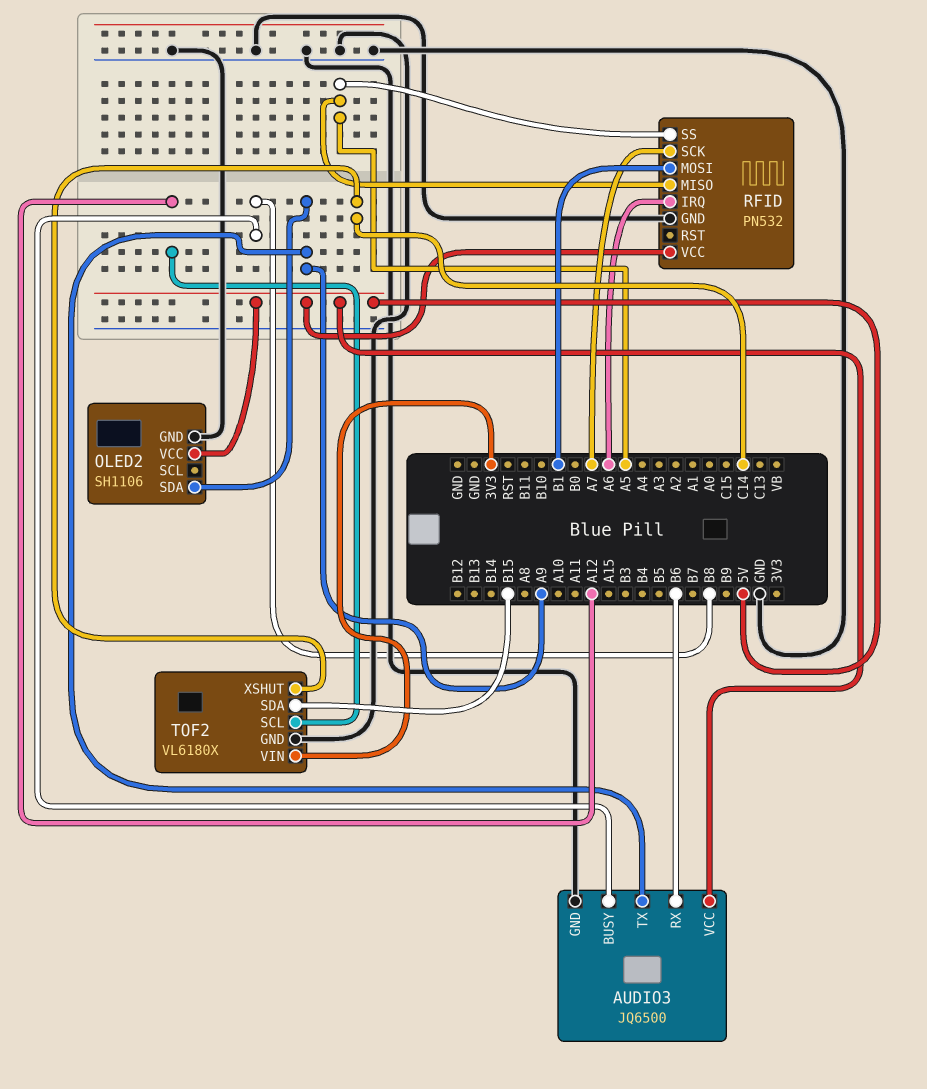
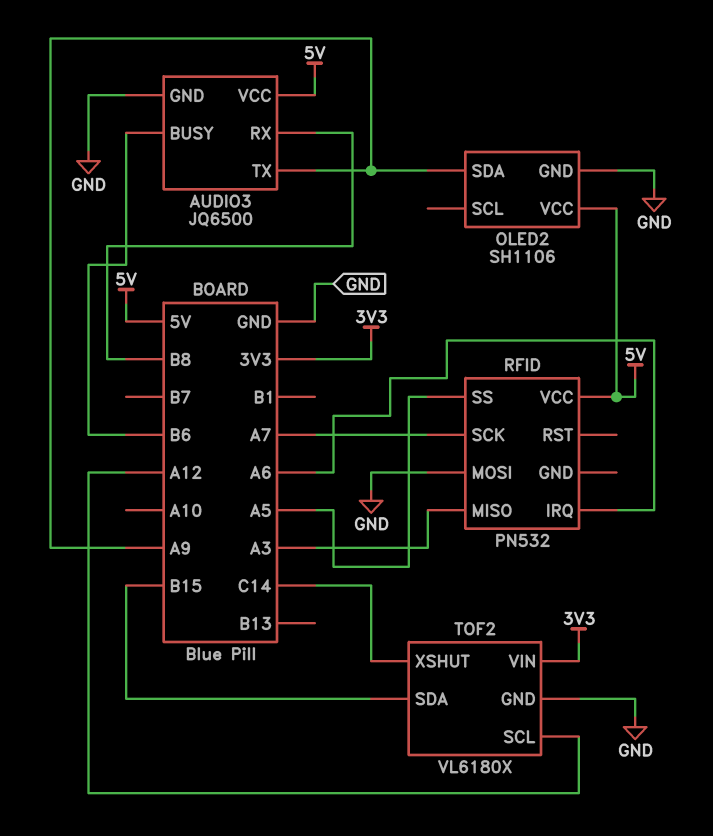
AUDIO3 pin BUSY: B8 -> B6
AUDIO3 pin RX: B6 -> B8
RFID pin GND: GND -> none
RFID pin MISO: A5 -> A3
RFID pin MOSI: B1 -> GND

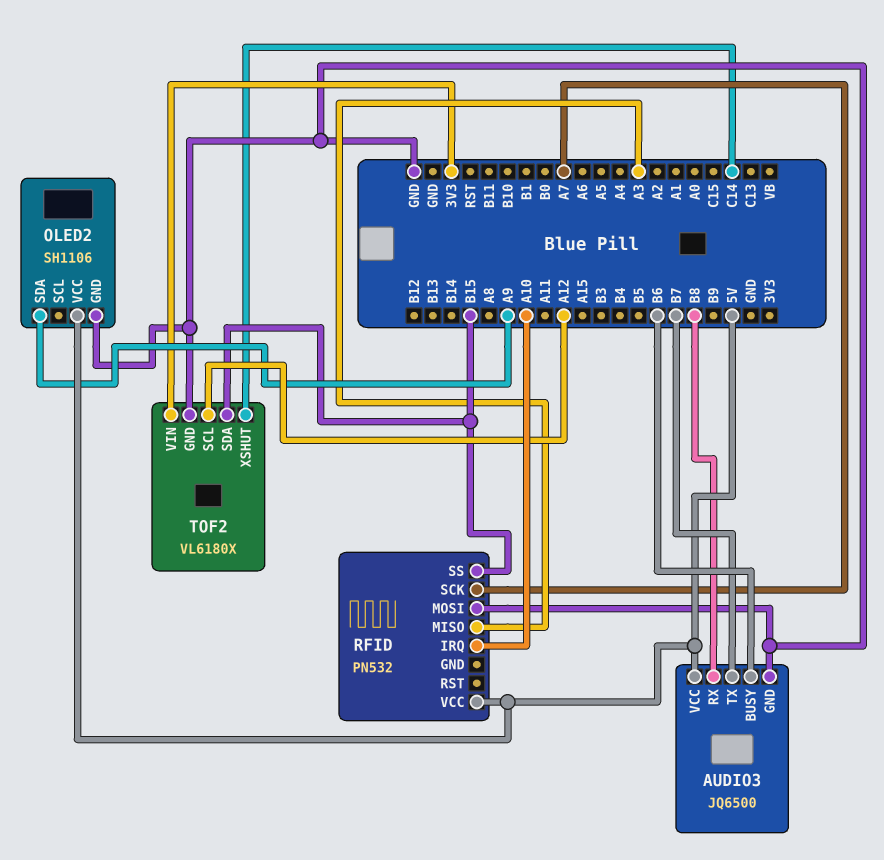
AUDIO3 pin TX: A9 -> B7
RFID pin IRQ: A6 -> A10
RFID pin SS: A5 -> B15

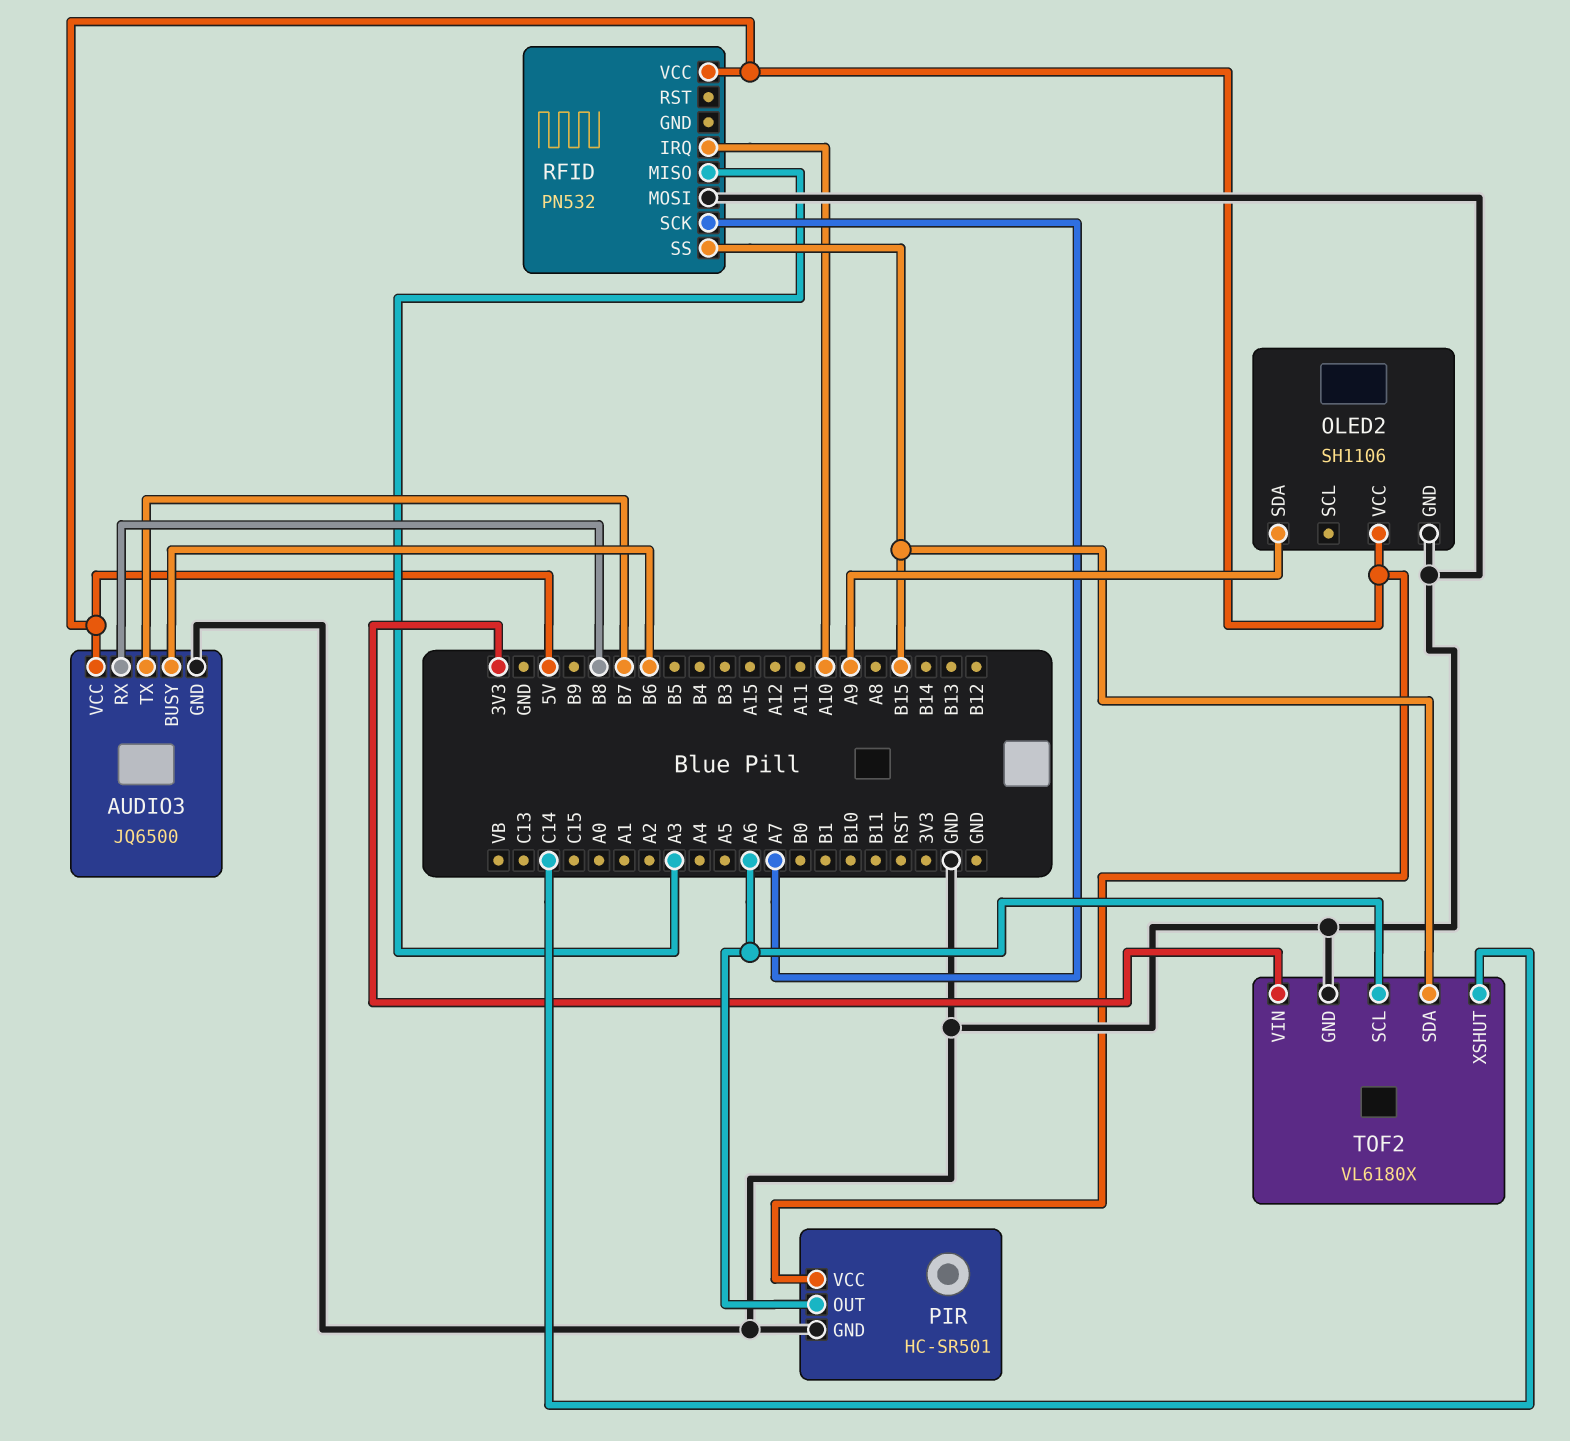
PIR: none -> HC-SR501
PIR pin GND: none -> GND
PIR pin OUT: none -> A6
PIR pin VCC: none -> 5V
TOF2 pin SCL: A12 -> A6

